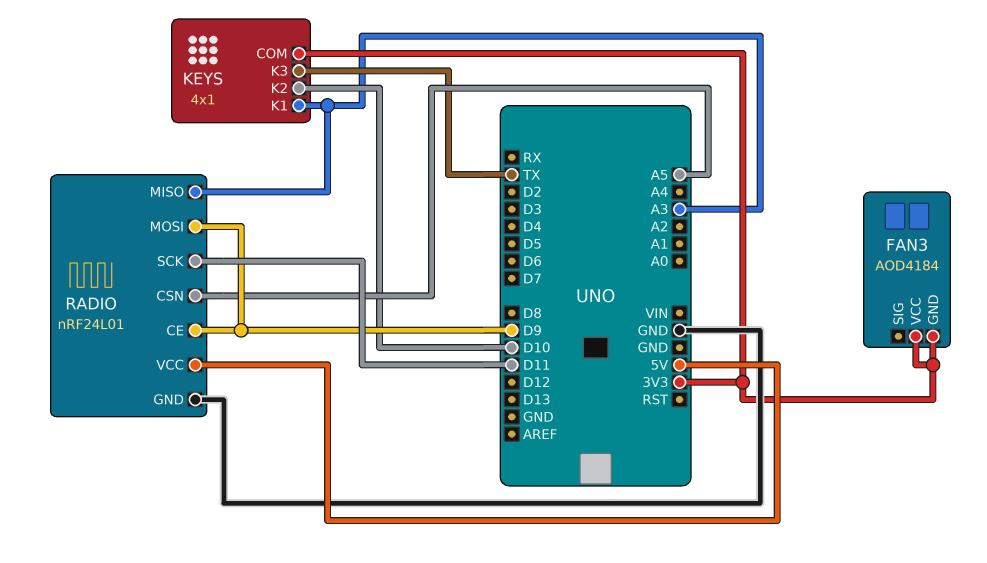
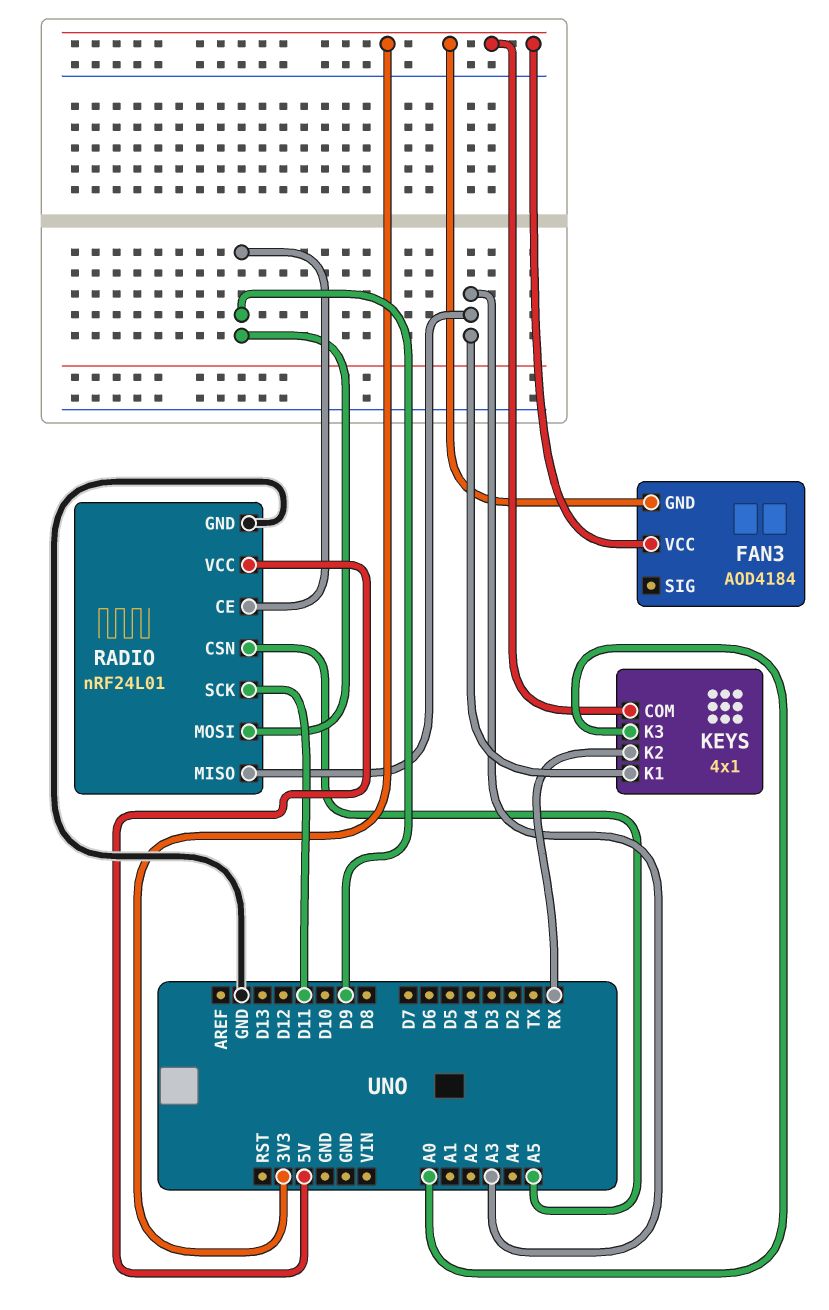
KEYS pin K2: D10 -> RX
KEYS pin K3: TX -> A0

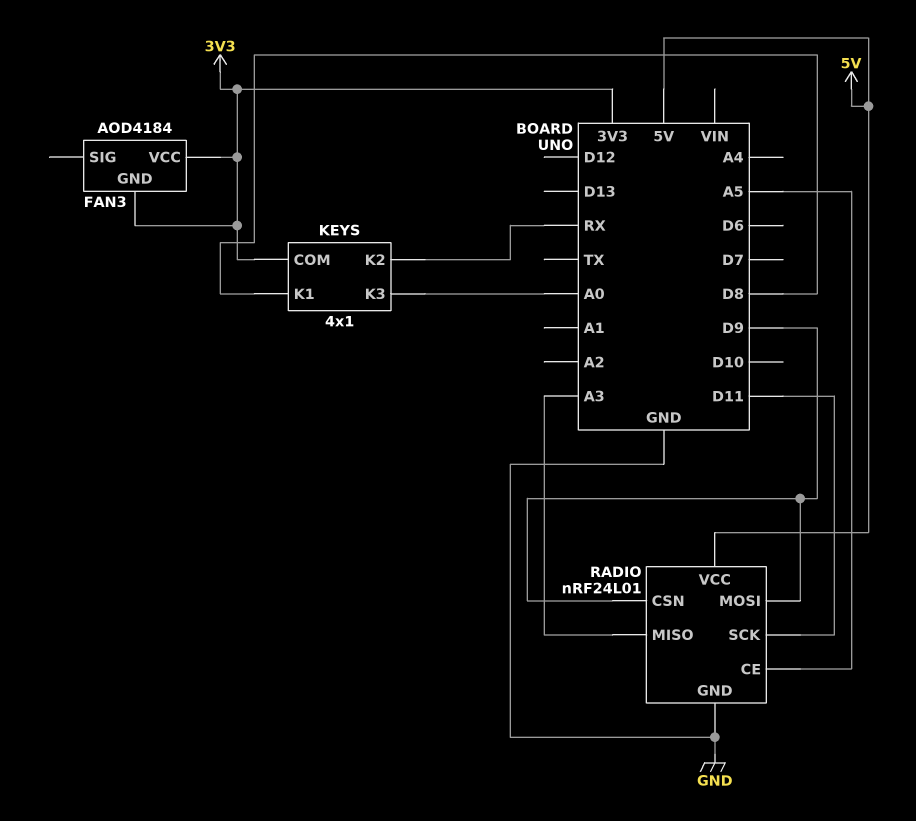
KEYS pin K1: A3 -> D8
RADIO pin CE: D9 -> A5
RADIO pin CSN: A5 -> D9

